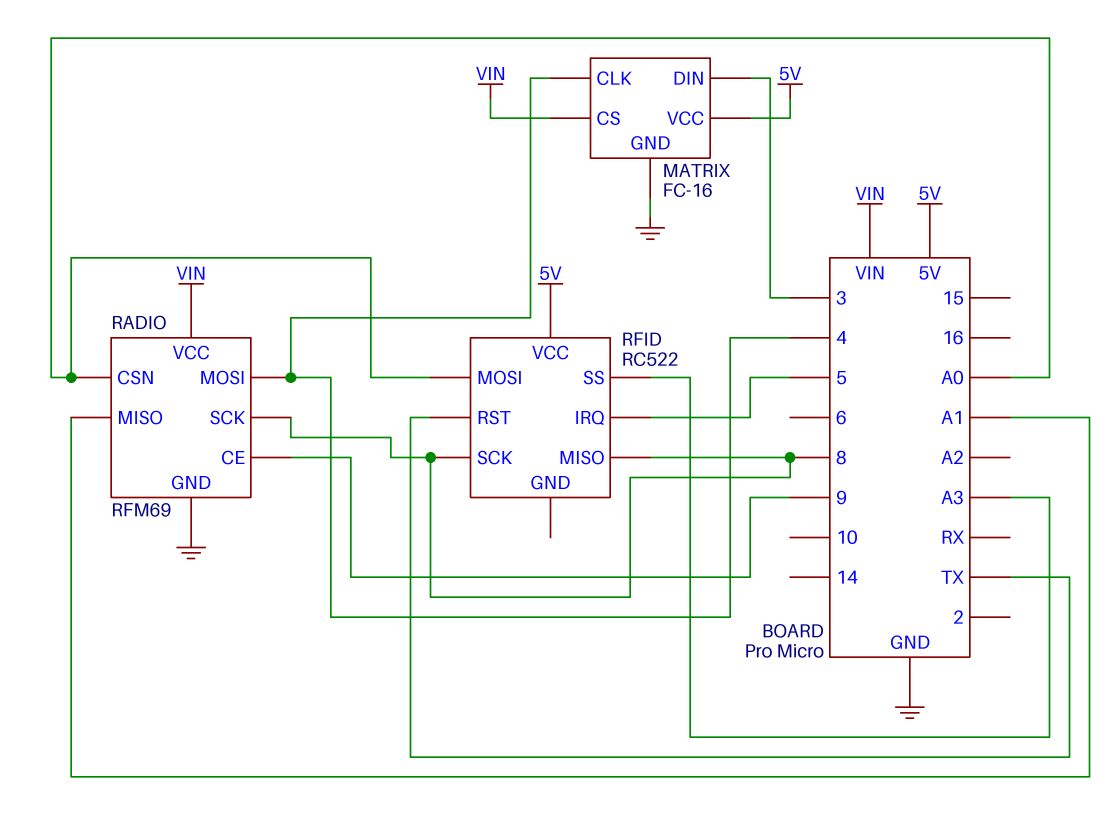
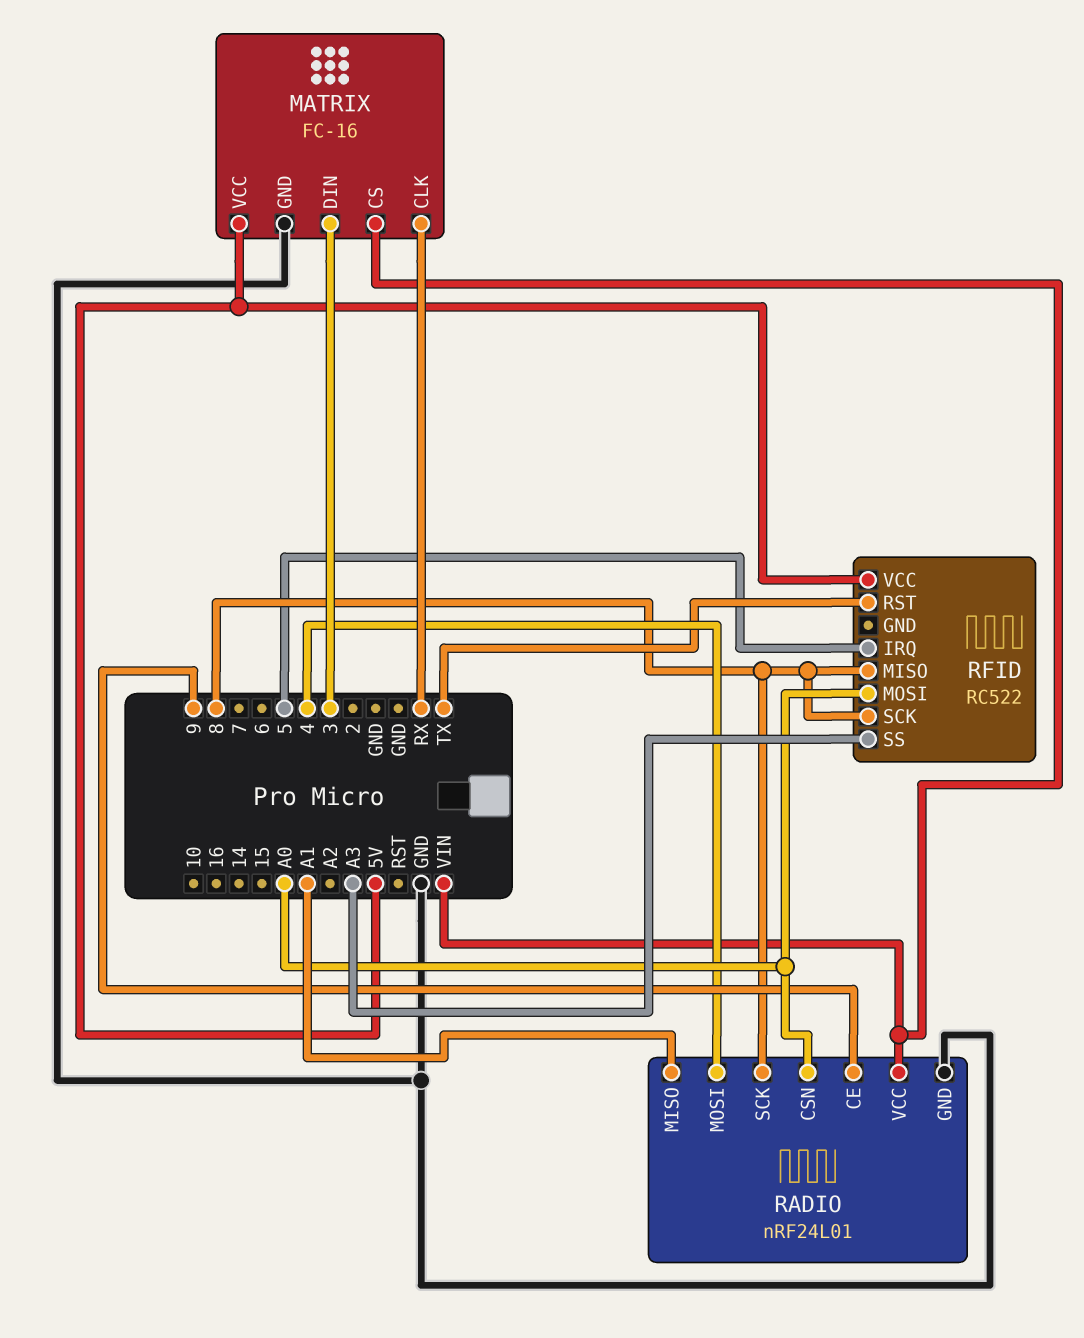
MATRIX pin CLK: 4 -> RX
RADIO: RFM69 -> nRF24L01

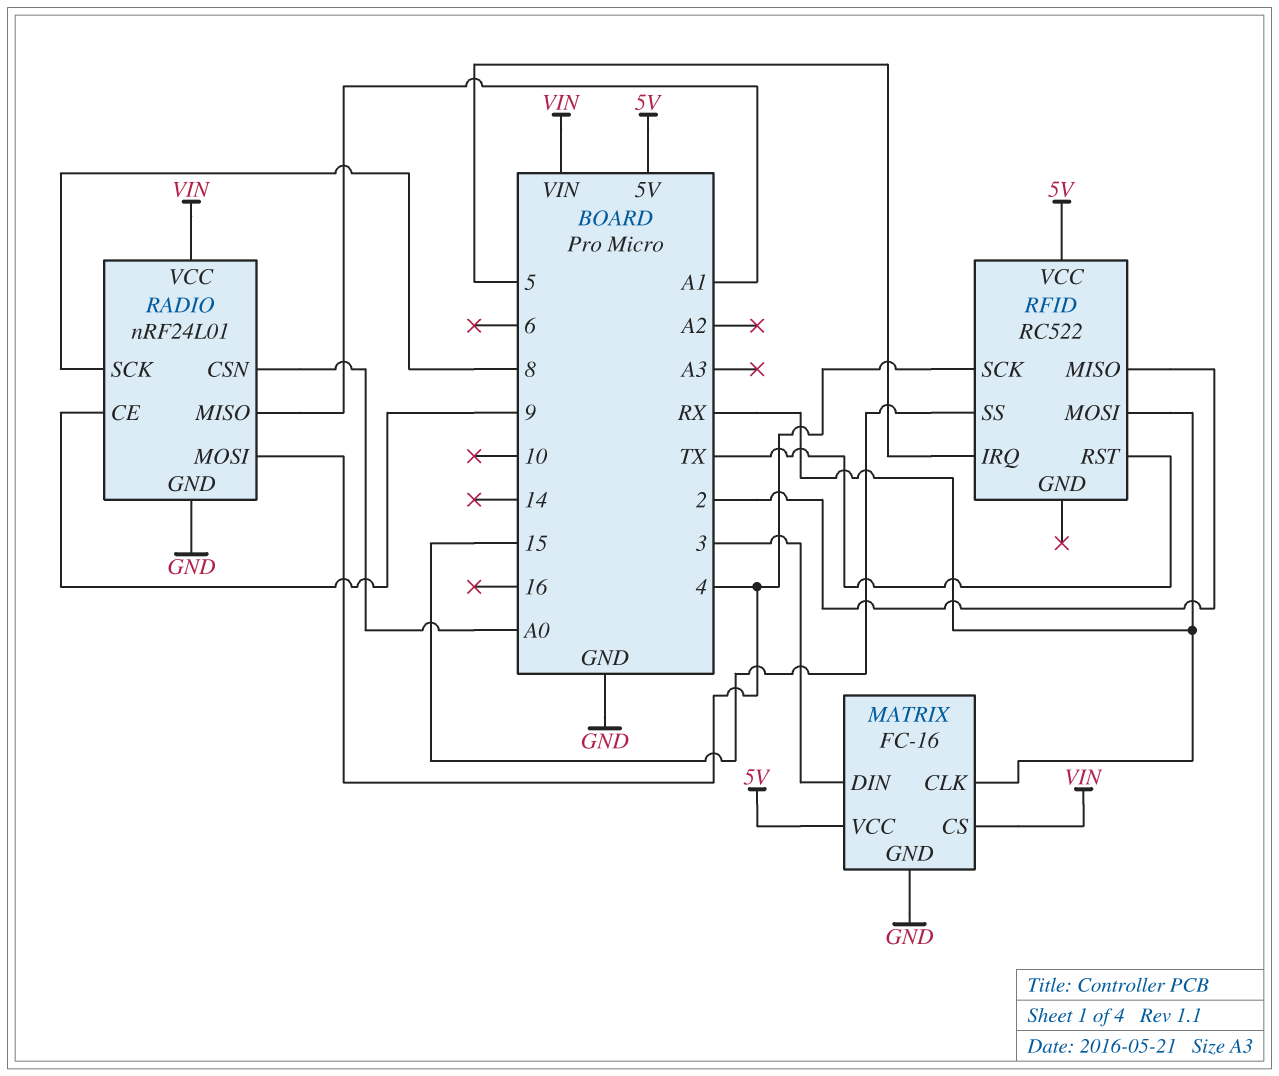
RFID pin MISO: 8 -> 2
RFID pin MOSI: A0 -> RX
RFID pin SCK: 8 -> 4
RFID pin SS: A3 -> 15

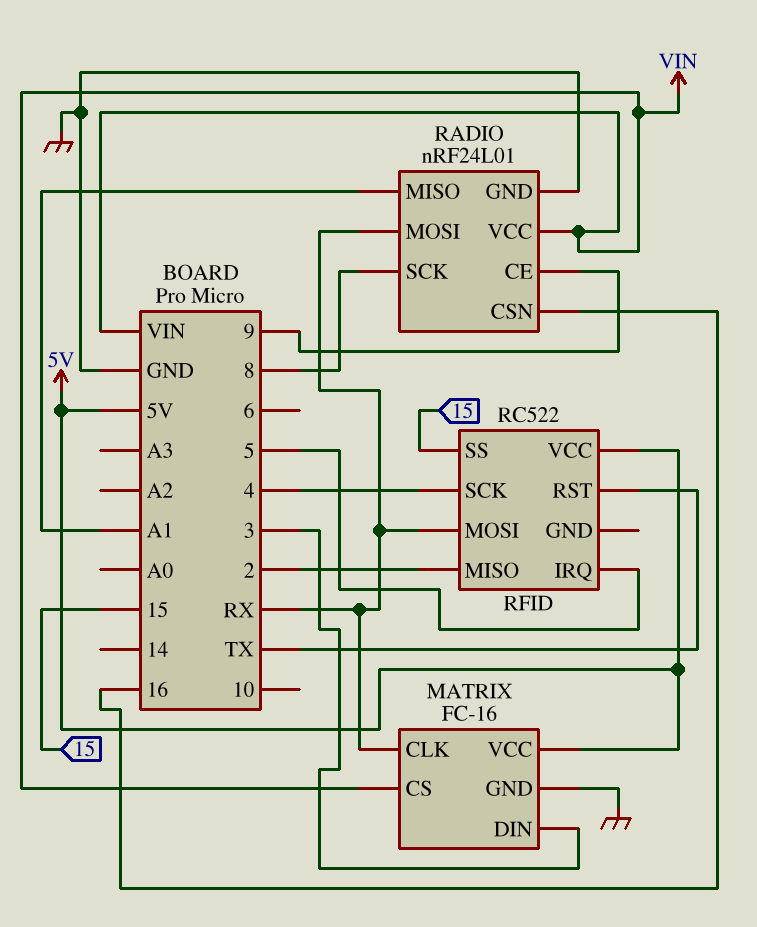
RADIO pin CSN: A0 -> 16
RADIO pin MOSI: 4 -> RX

